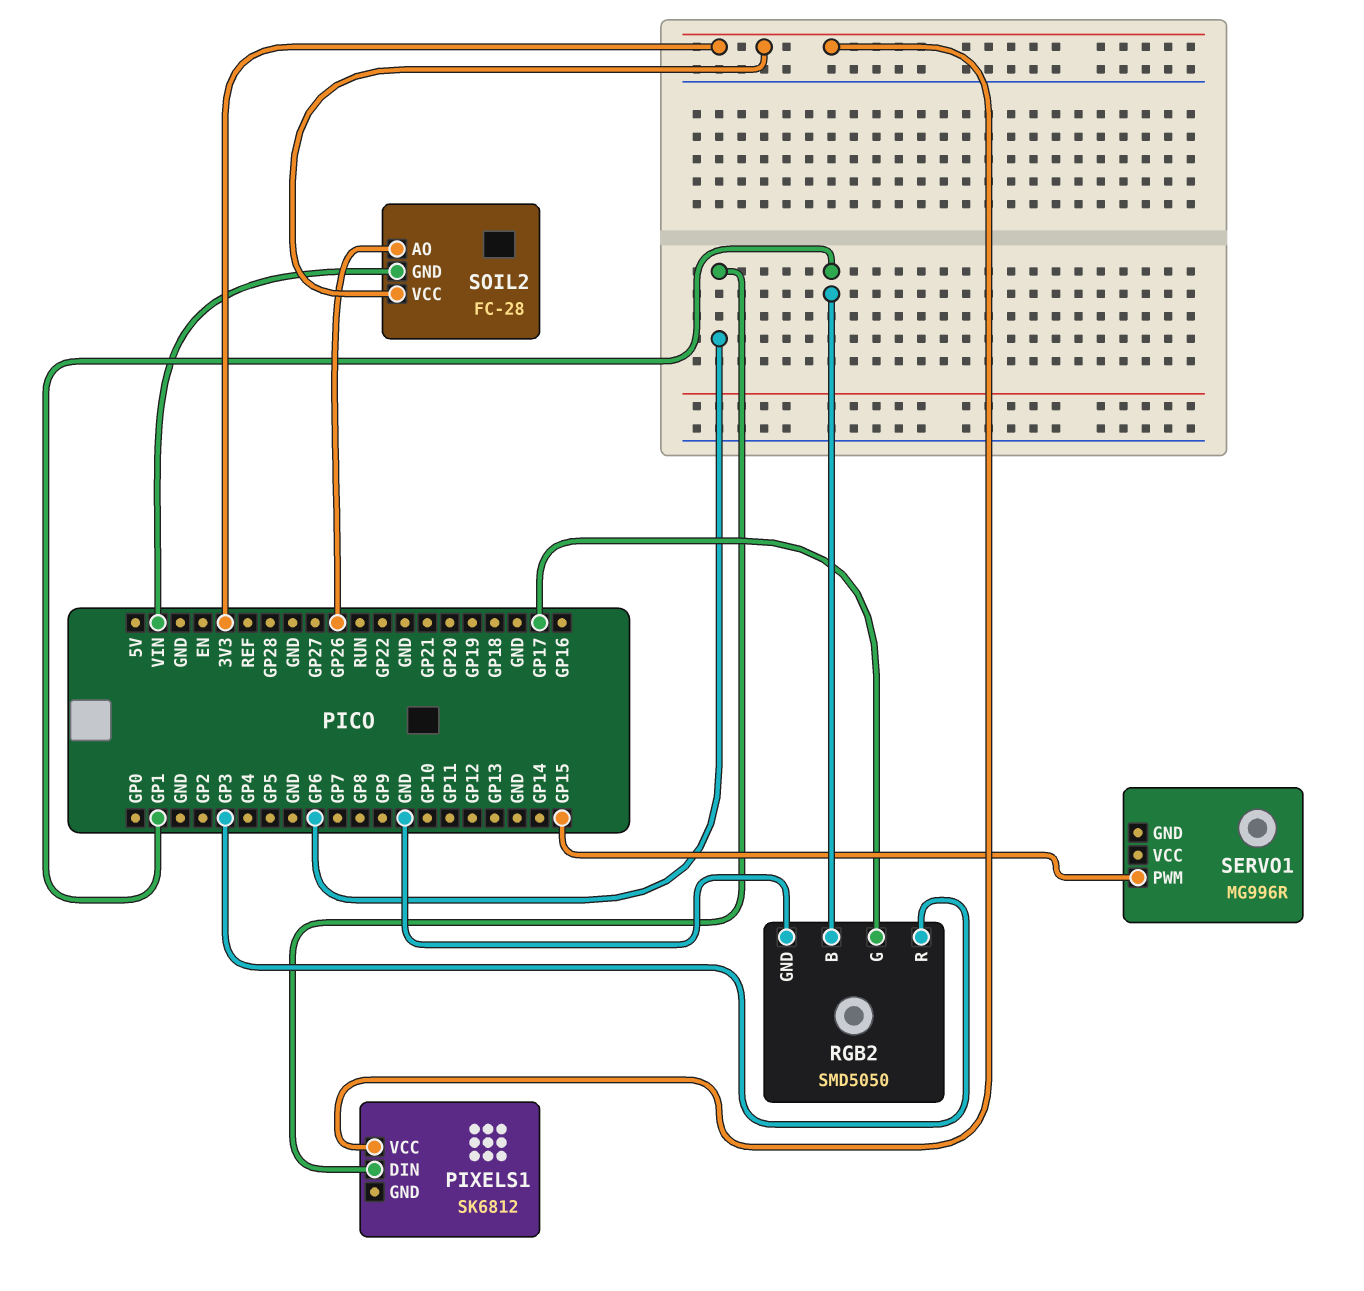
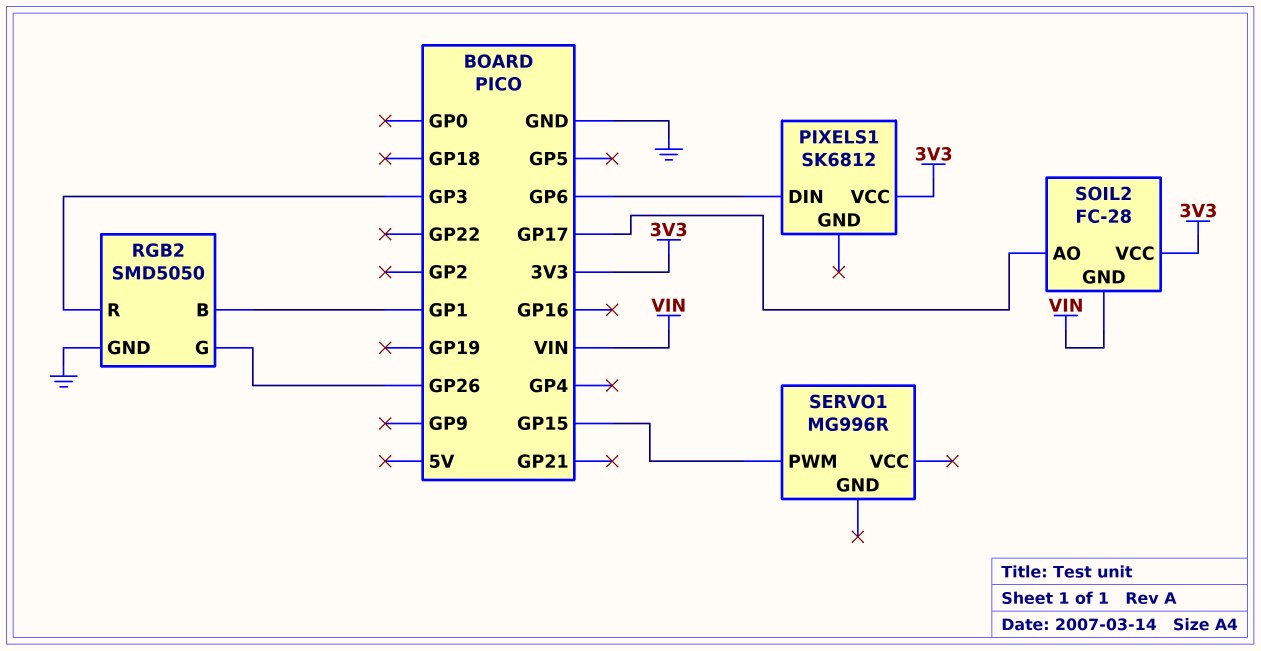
RGB2 pin G: GP17 -> GP26
SOIL2 pin AO: GP26 -> GP17

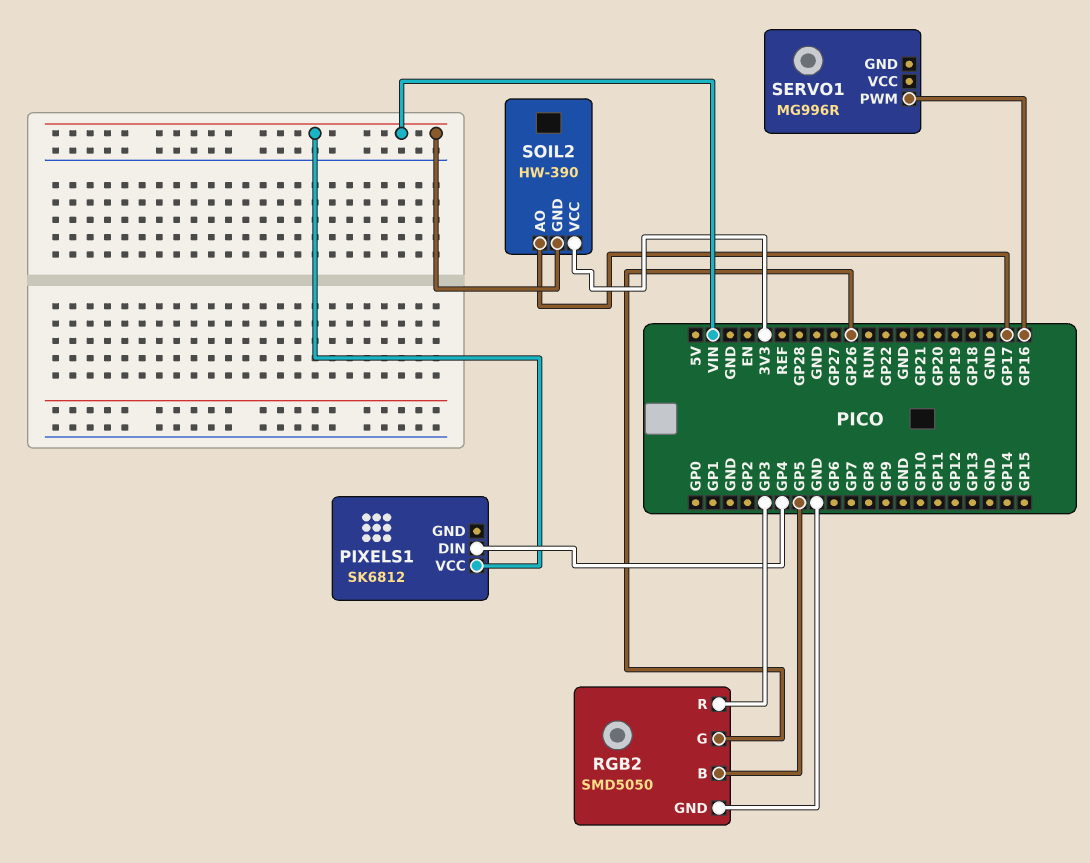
PIXELS1 pin DIN: GP6 -> GP4
PIXELS1 pin VCC: 3V3 -> VIN
RGB2 pin B: GP1 -> GP5
SERVO1 pin PWM: GP15 -> GP16
SOIL2: FC-28 -> HW-390

